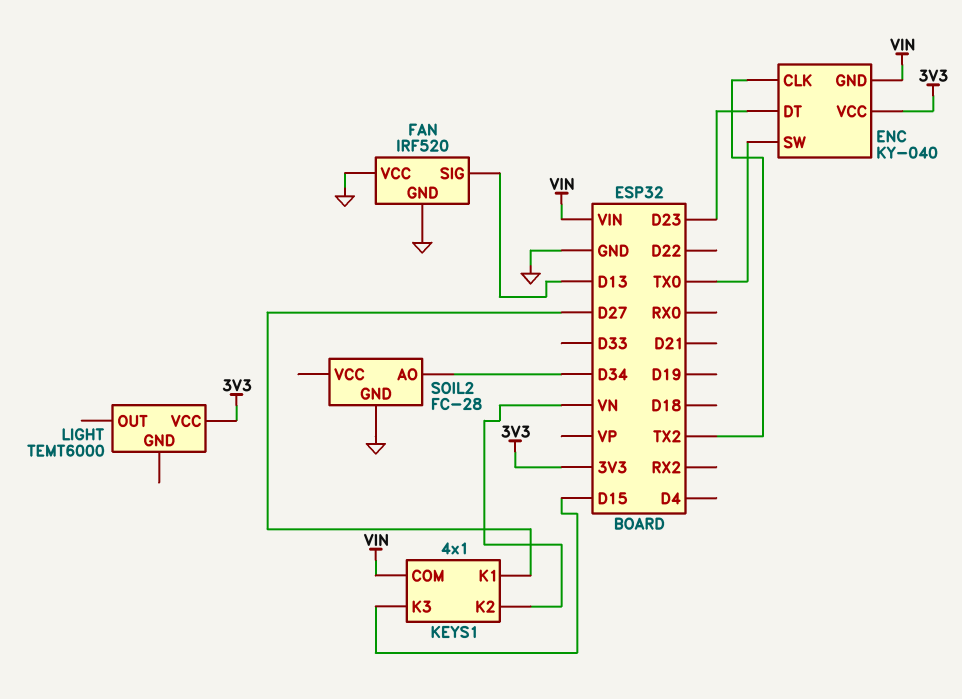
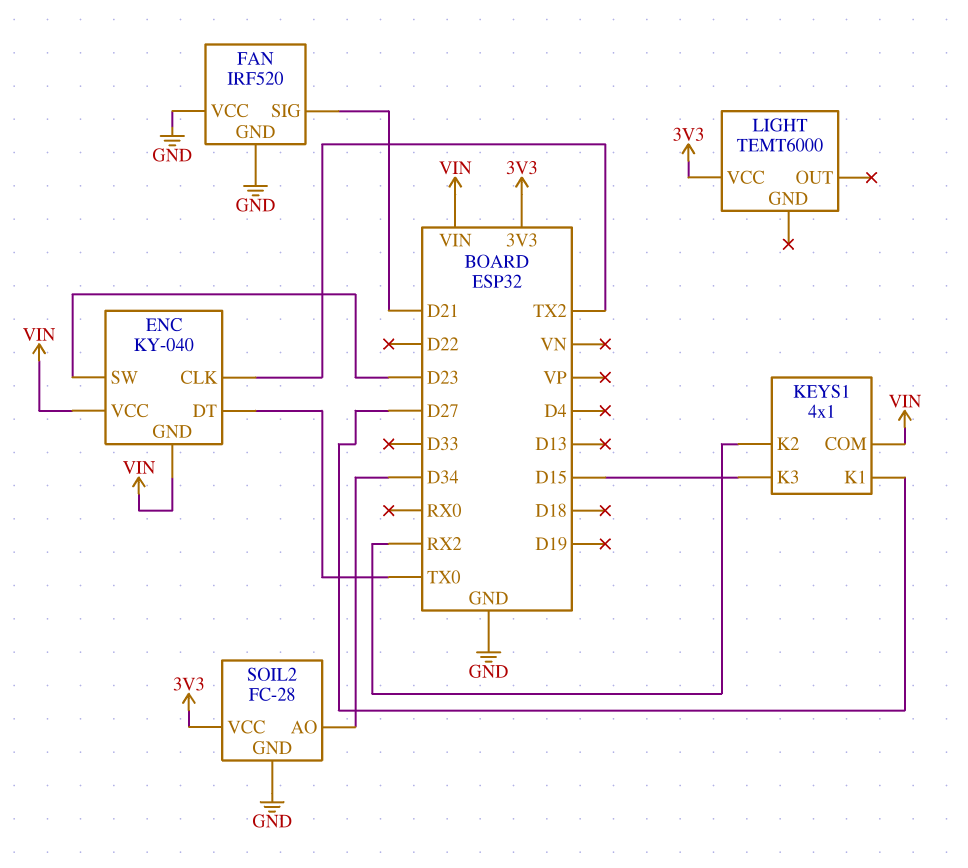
ENC pin DT: D23 -> TX0
ENC pin SW: TX0 -> D23
ENC pin VCC: 3V3 -> VIN
FAN pin SIG: D13 -> D21
KEYS1 pin K2: VN -> RX2
SOIL2 pin VCC: none -> 3V3

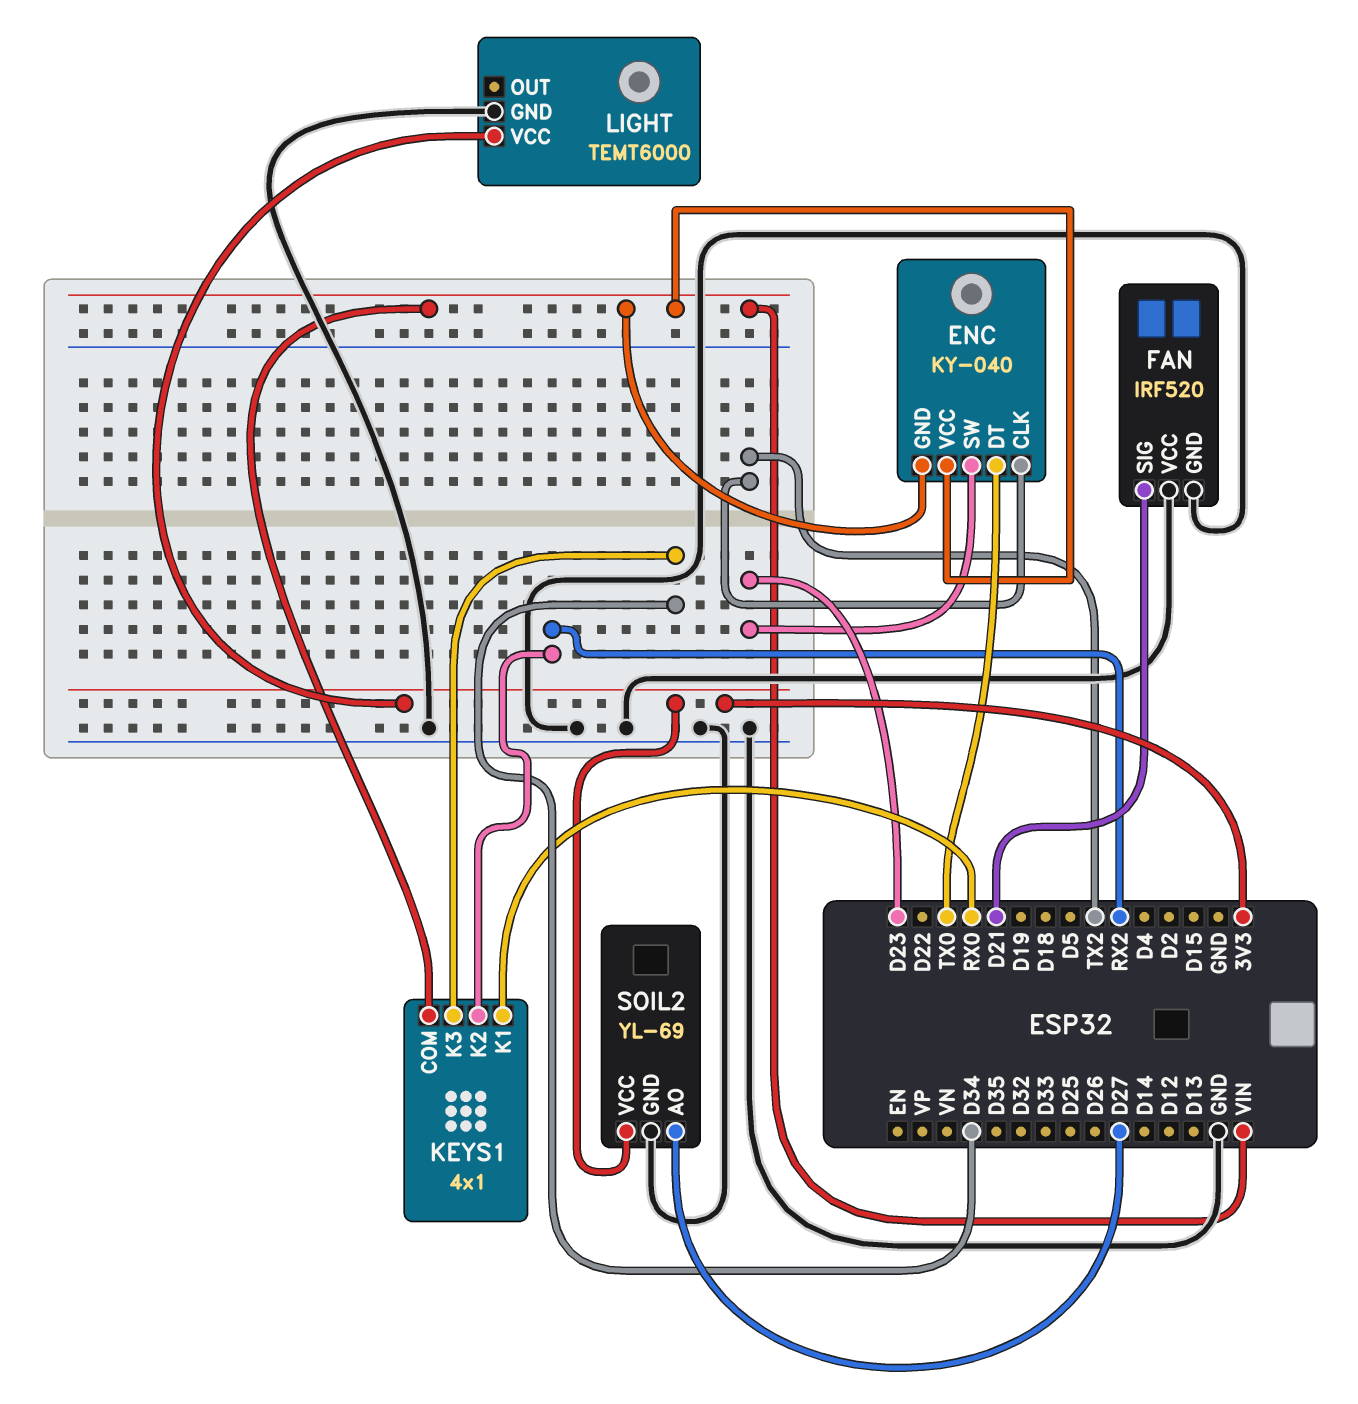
KEYS1 pin K1: D27 -> RX0
KEYS1 pin K3: D15 -> D34
LIGHT pin GND: none -> GND
SOIL2: FC-28 -> YL-69
SOIL2 pin AO: D34 -> D27

